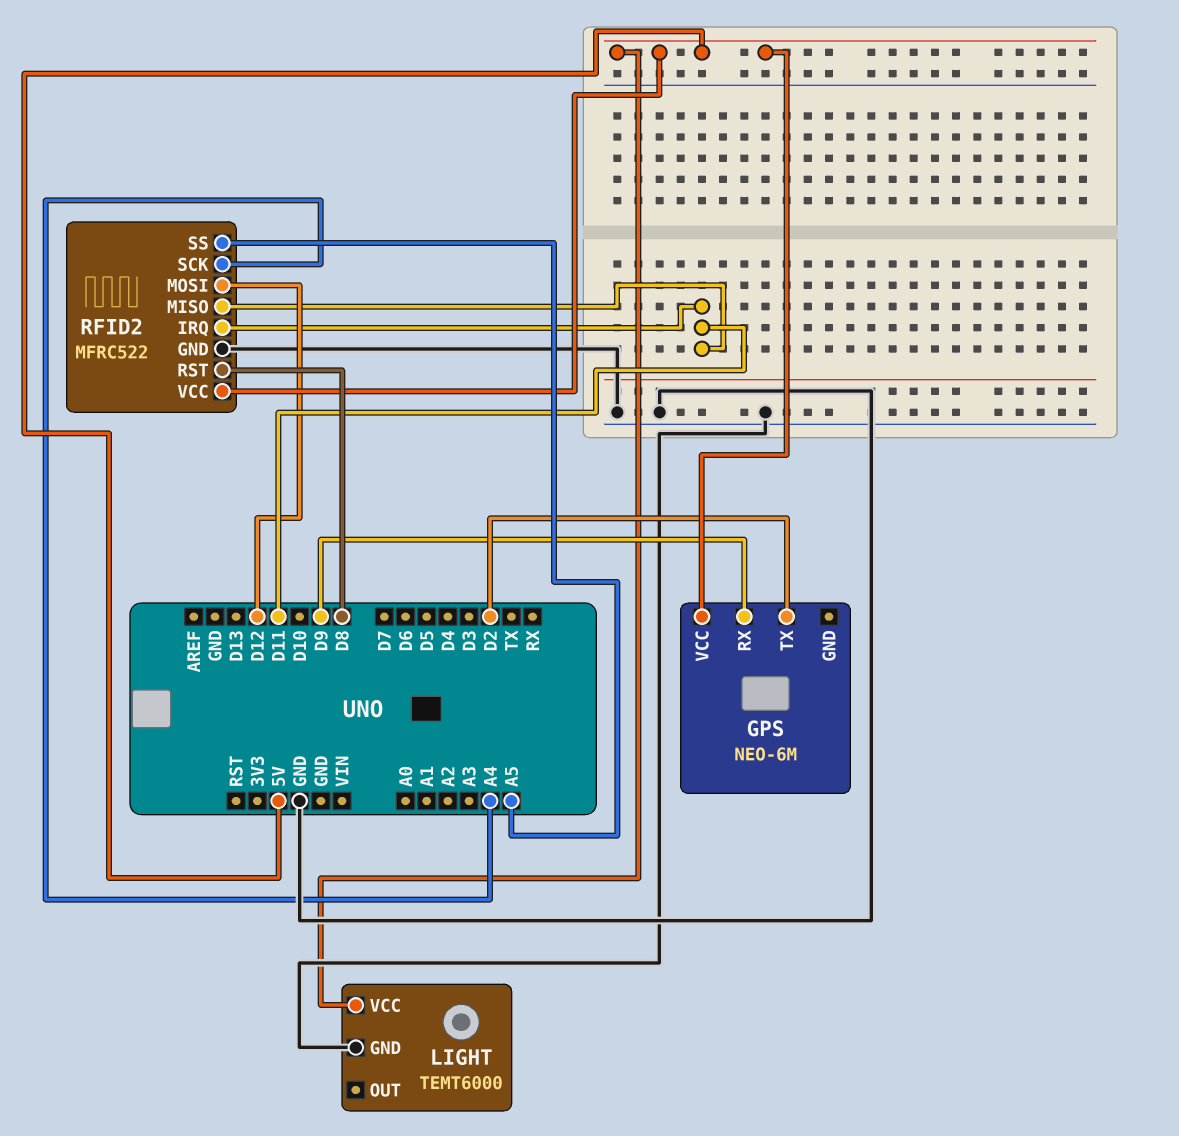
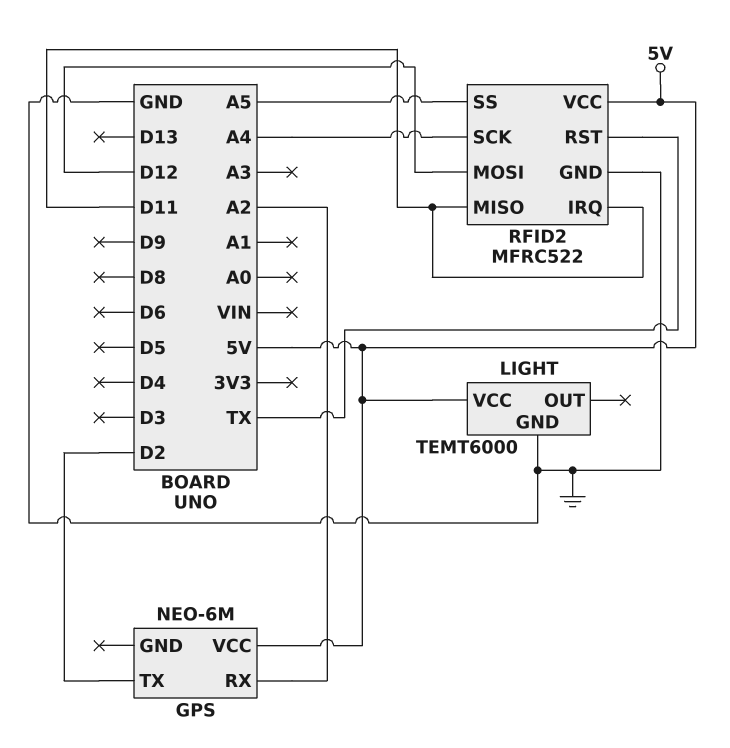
GPS pin RX: D9 -> A2
RFID2 pin RST: D8 -> TX

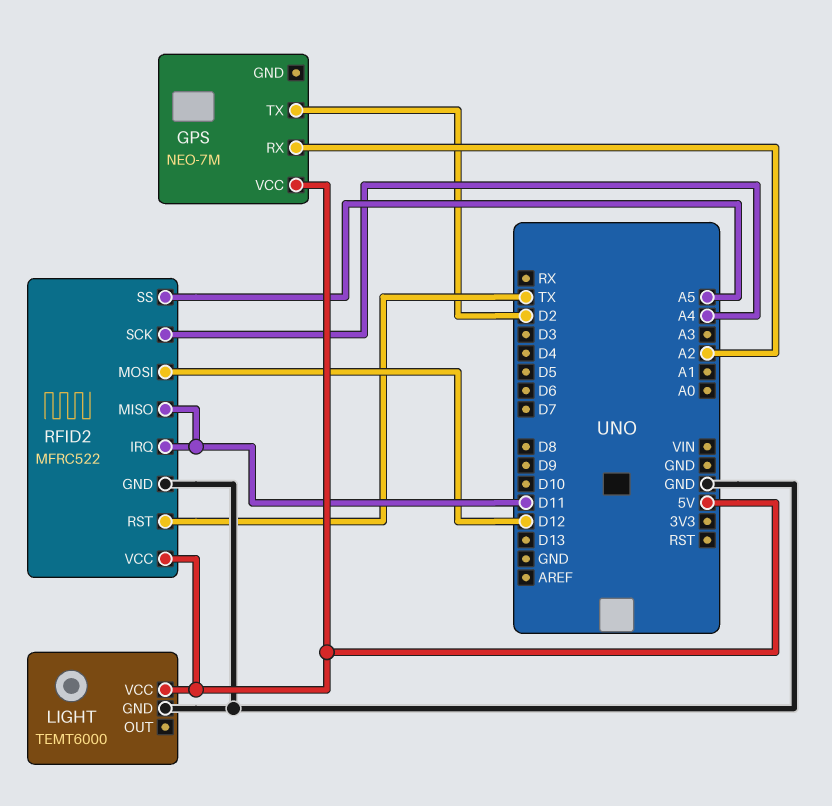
GPS: NEO-6M -> NEO-7M

